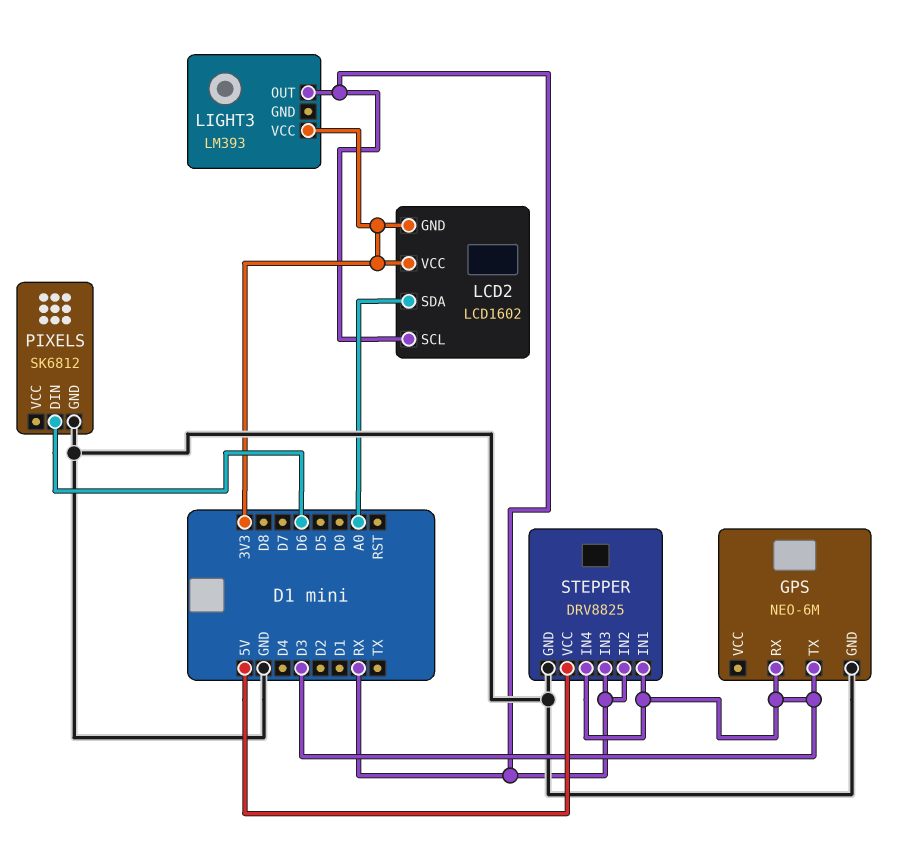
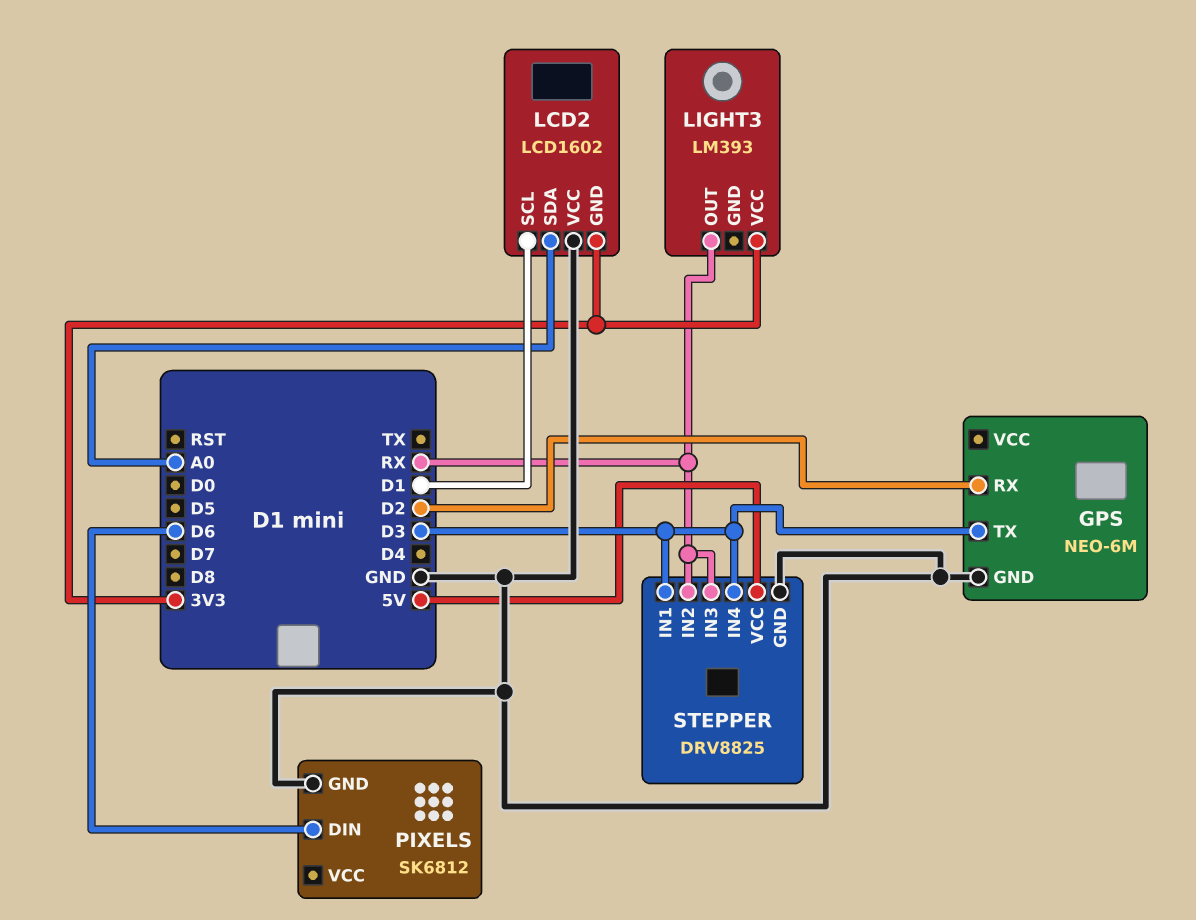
GPS pin RX: D3 -> D2
LCD2 pin SCL: RX -> D1
LCD2 pin VCC: 3V3 -> GND

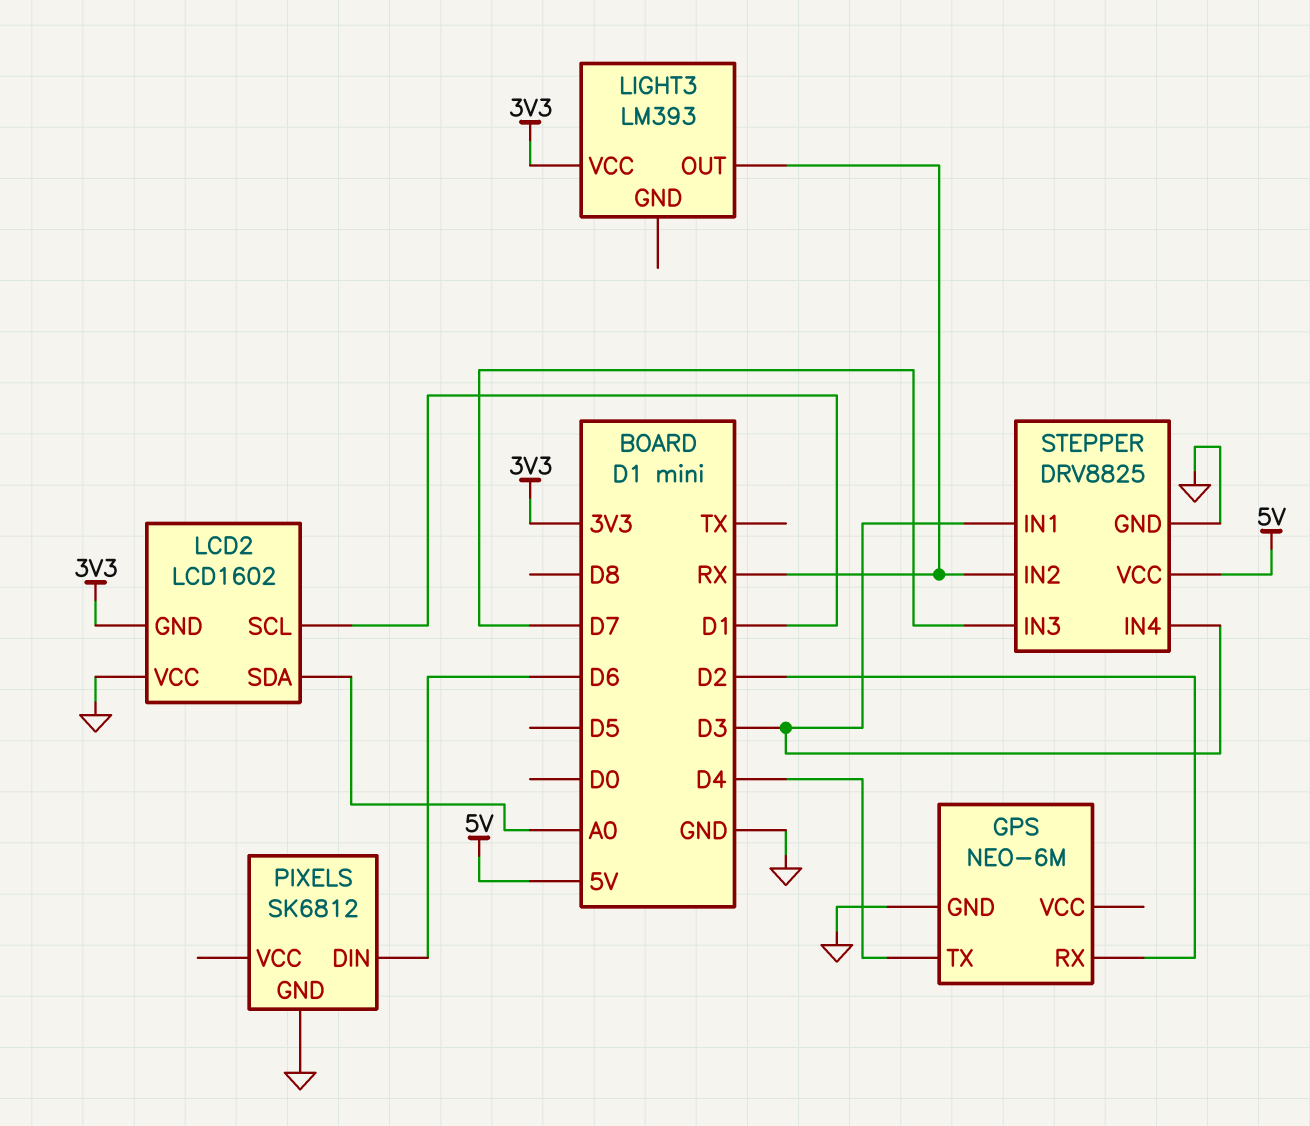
GPS pin TX: D3 -> D4
STEPPER pin IN3: RX -> D7

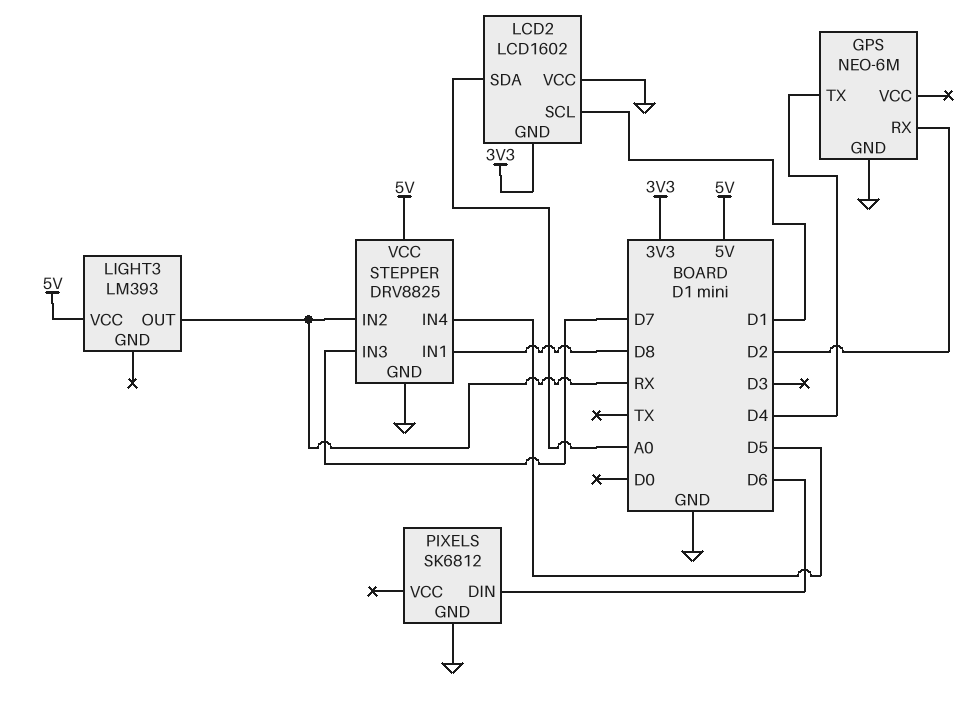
LIGHT3 pin VCC: 3V3 -> 5V
STEPPER pin IN1: D3 -> D8
STEPPER pin IN4: D3 -> D5

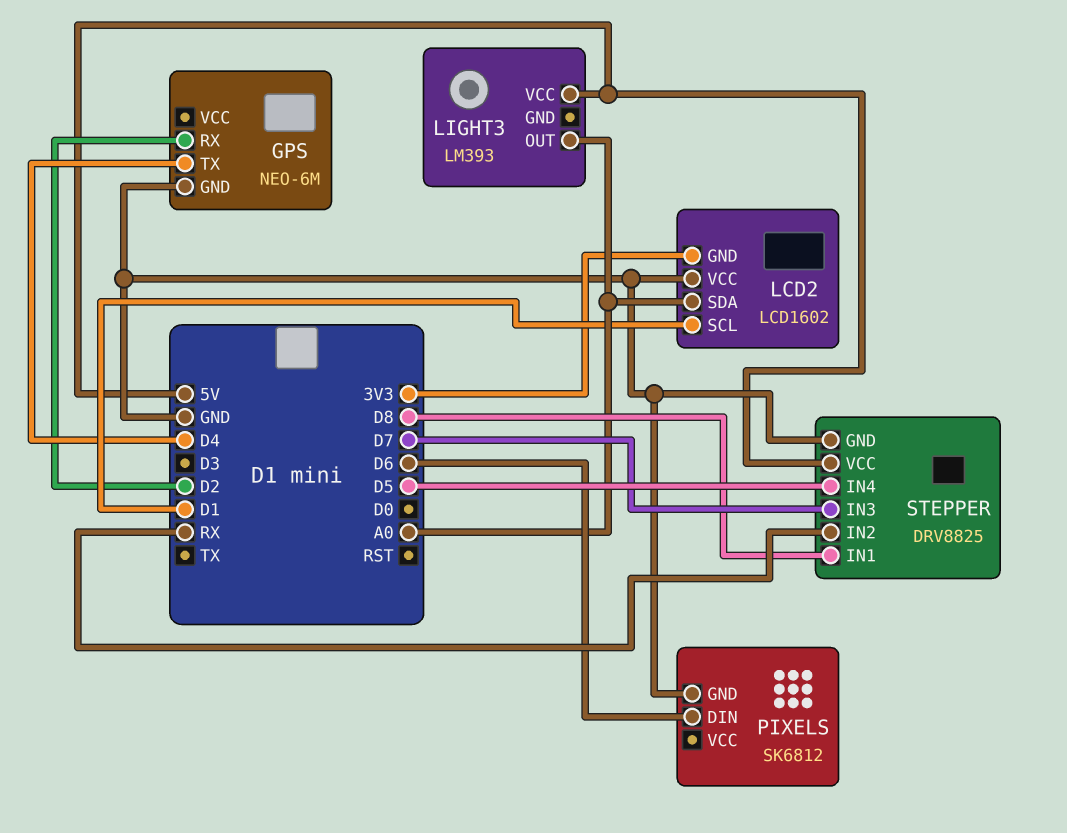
LIGHT3 pin OUT: RX -> A0

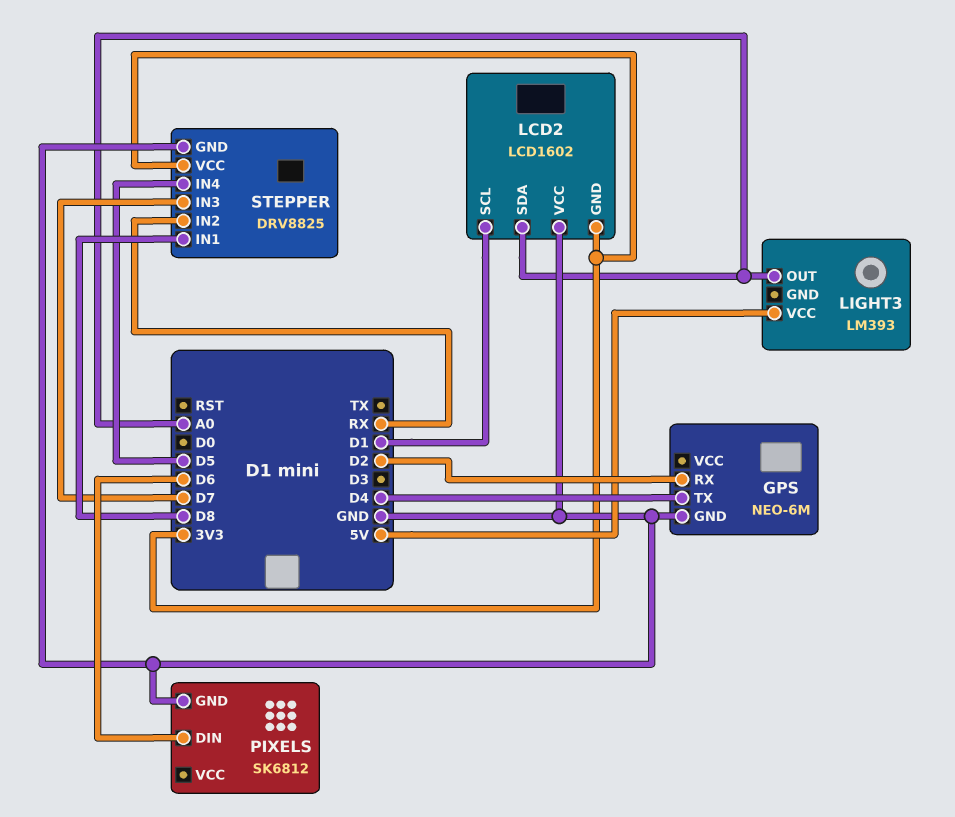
STEPPER pin VCC: 5V -> 3V3

